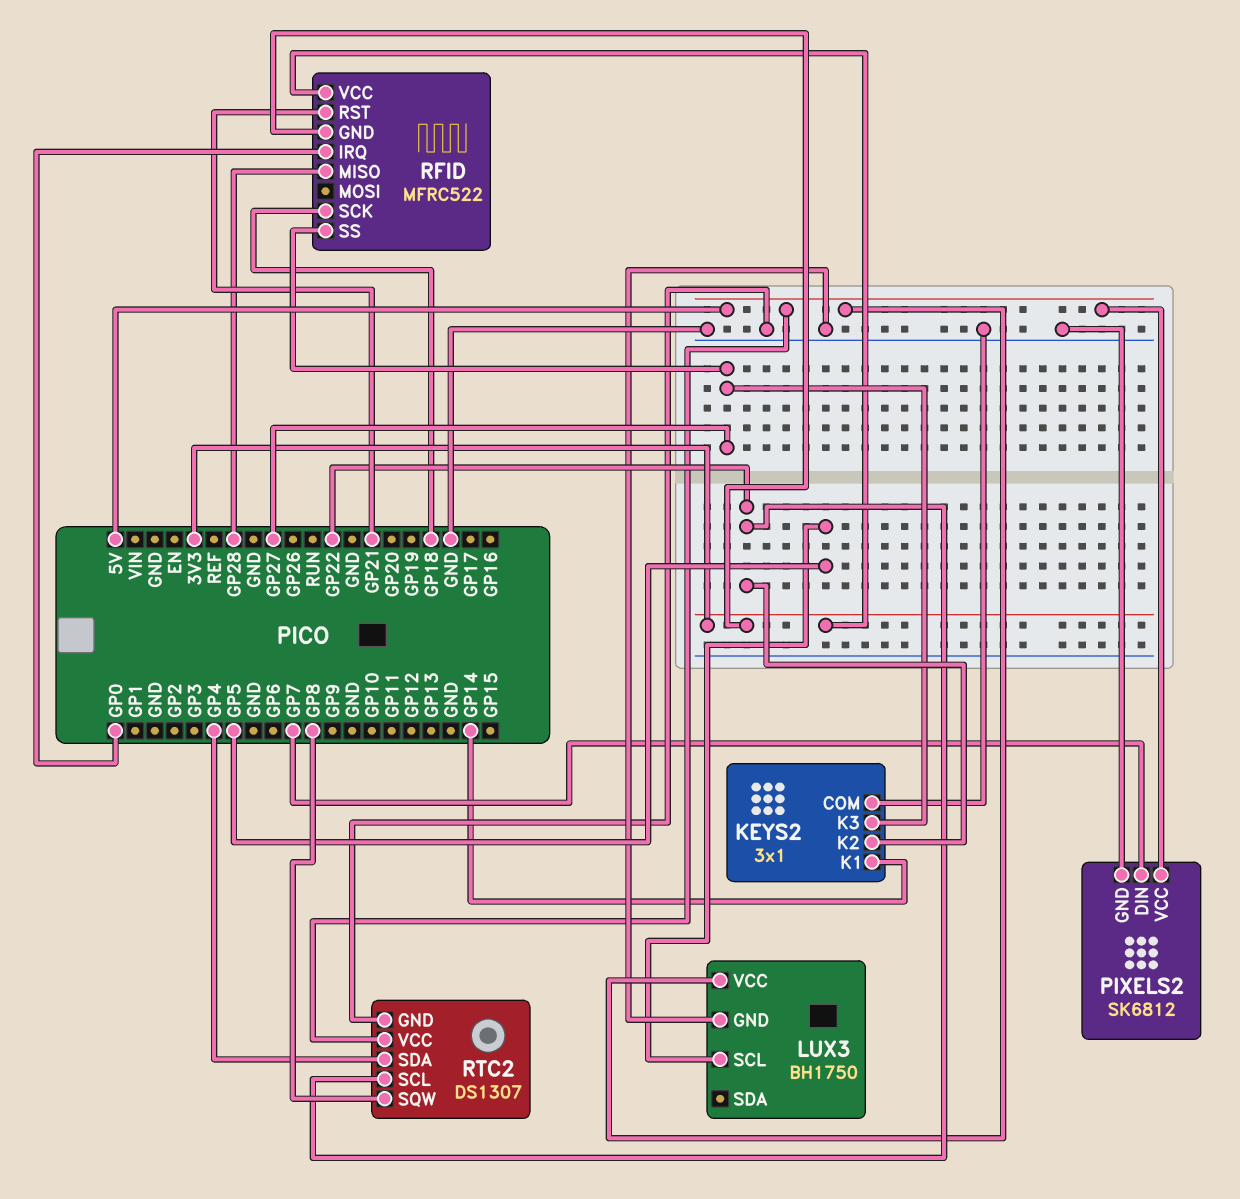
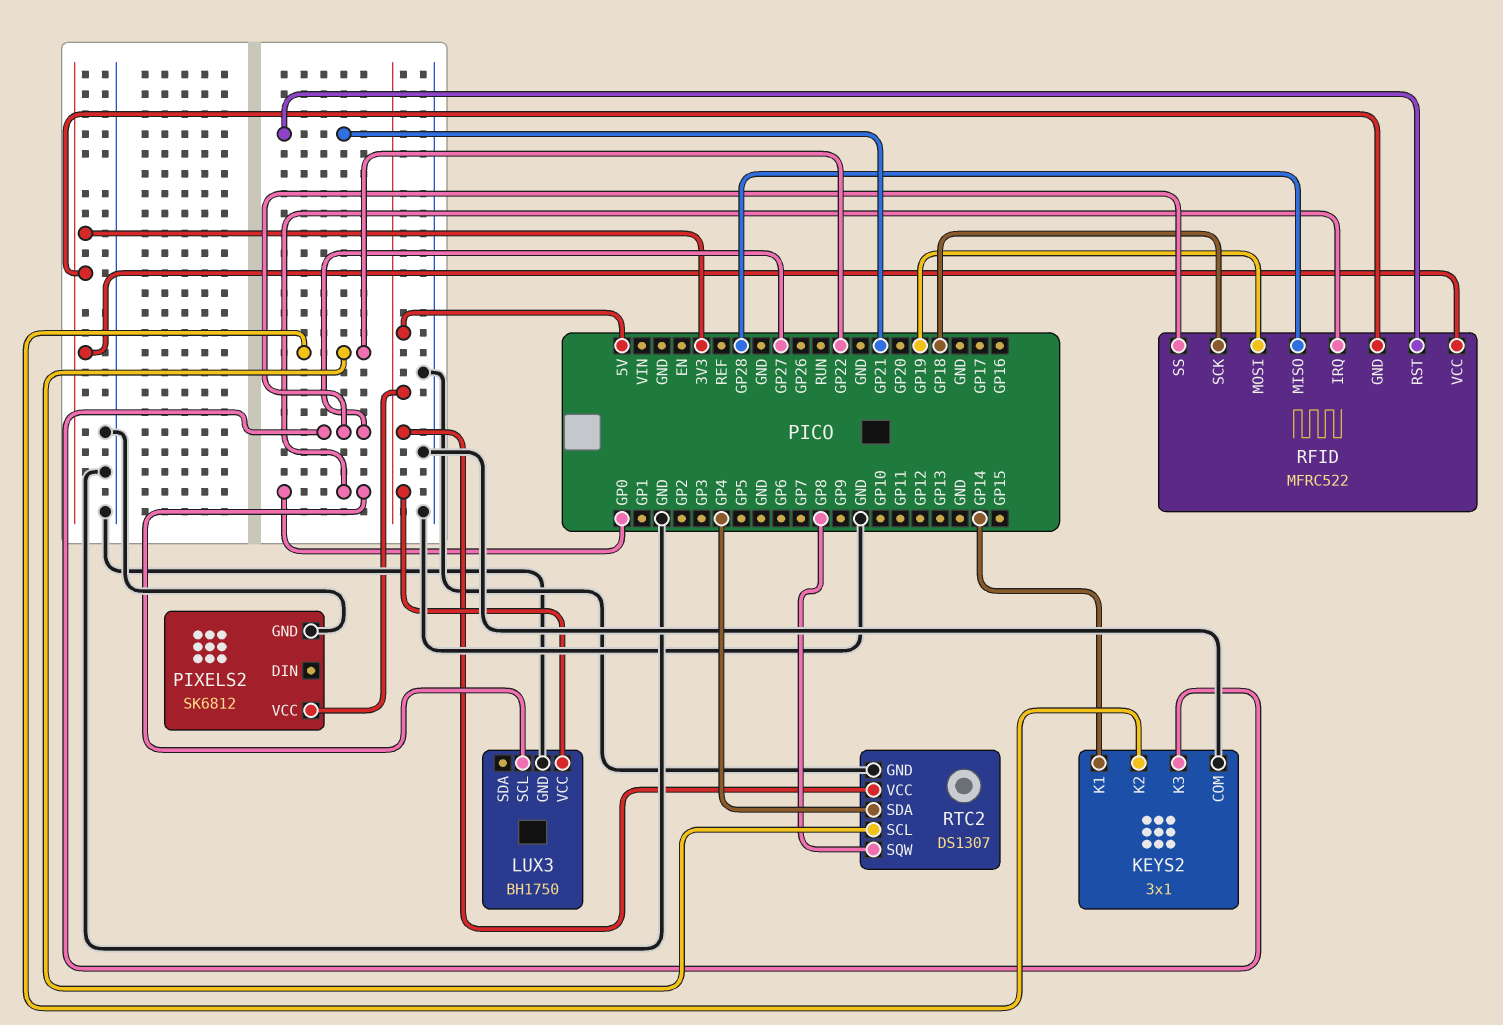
LUX3 pin SCL: GP5 -> GP0
PIXELS2 pin DIN: GP7 -> none
RFID pin MOSI: none -> GP19

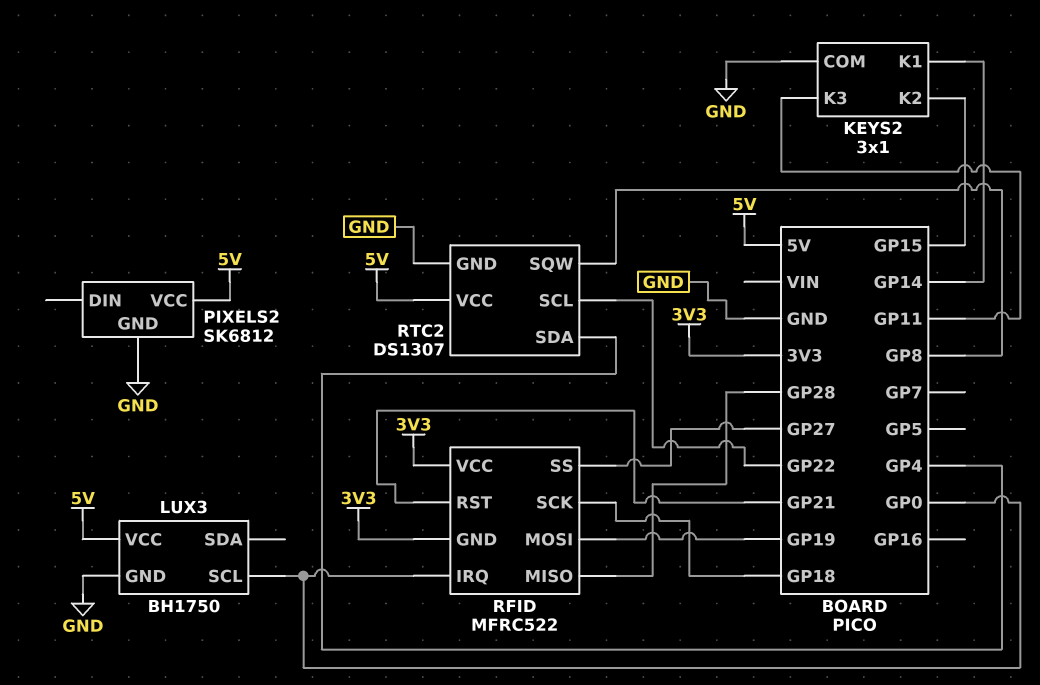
KEYS2 pin K2: GP22 -> GP15
KEYS2 pin K3: GP27 -> GP11

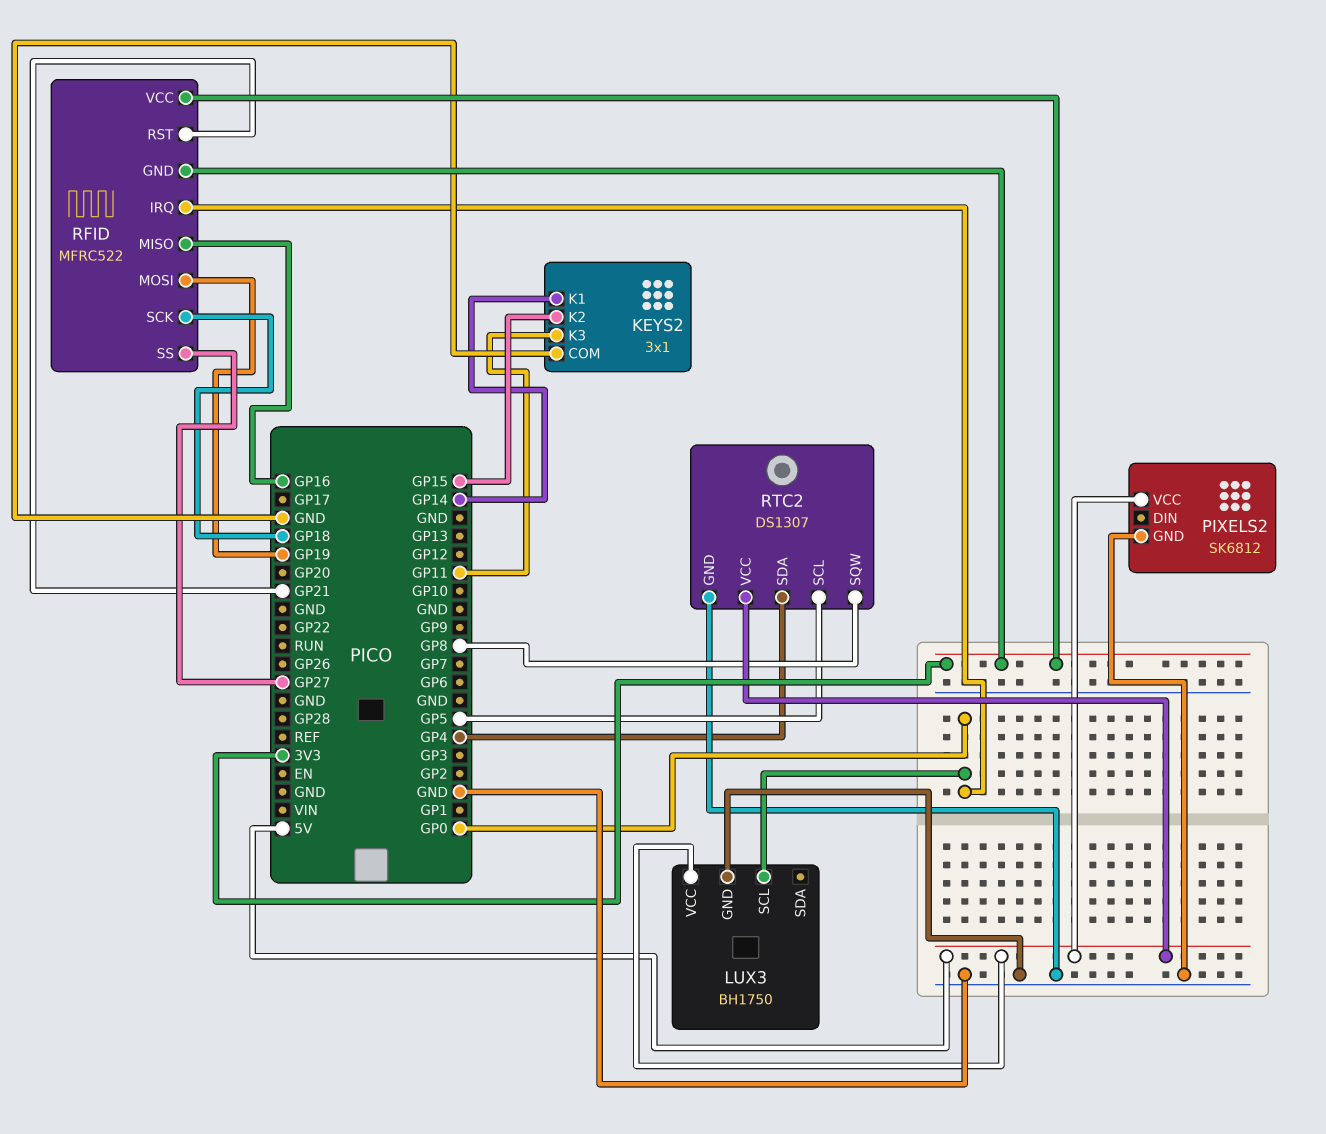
RFID pin MISO: GP28 -> GP16
RTC2 pin SCL: GP22 -> GP5

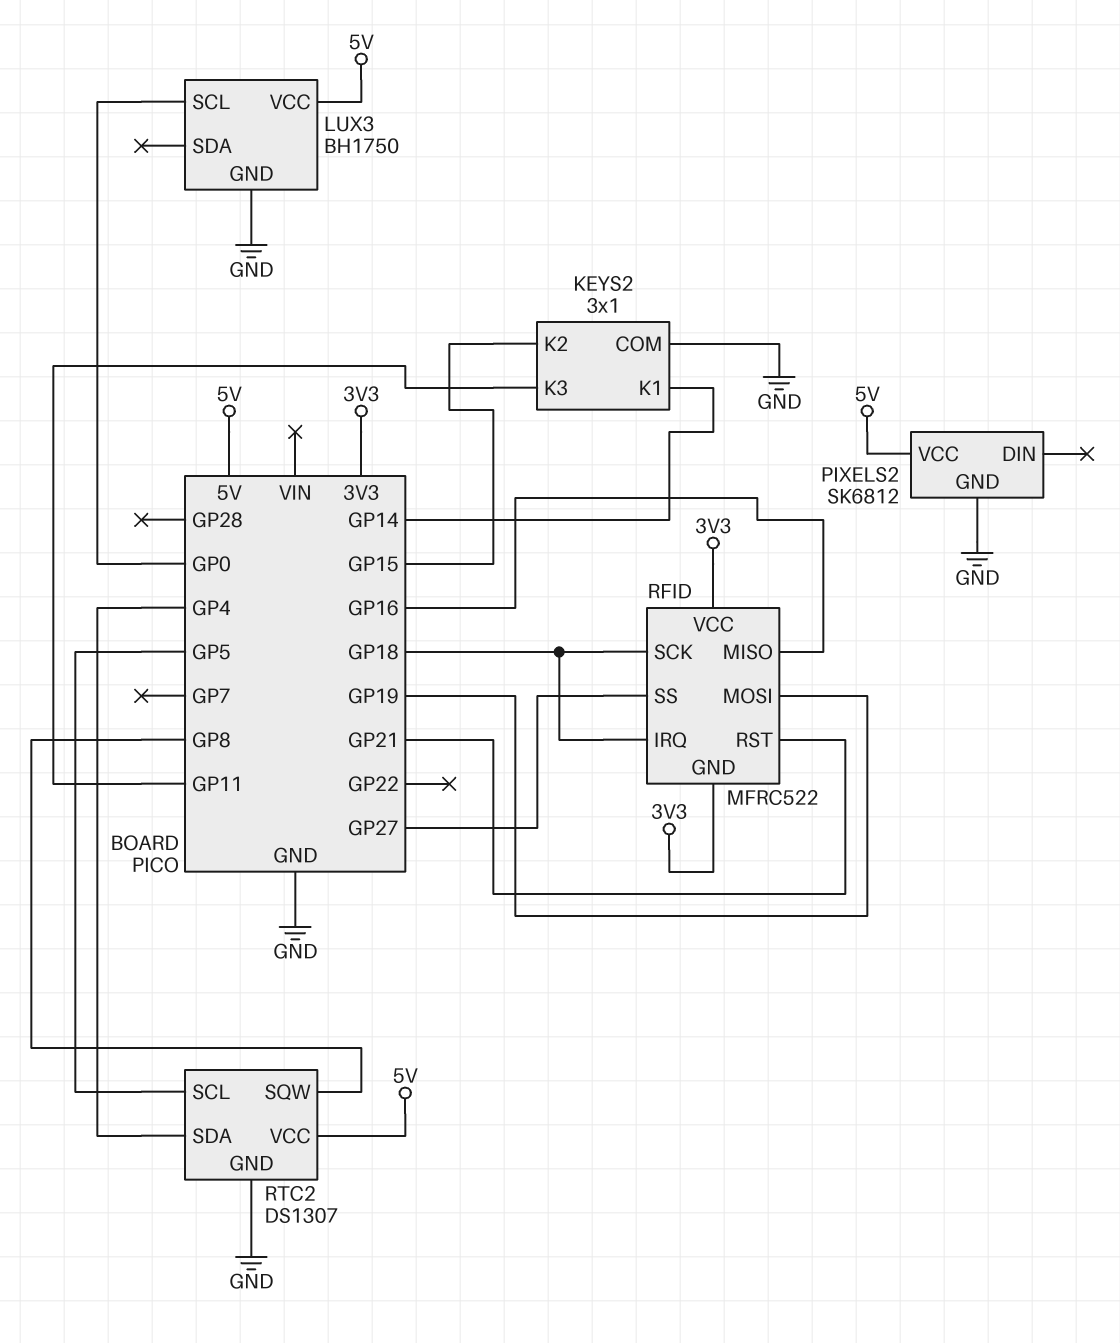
RFID pin IRQ: GP0 -> GP18

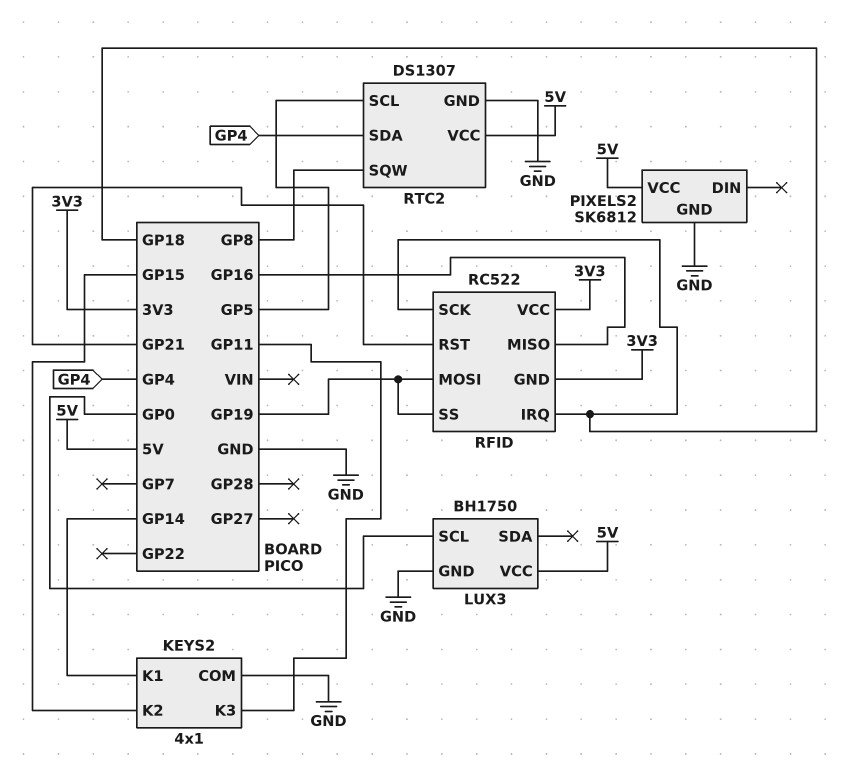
KEYS2: 3x1 -> 4x1
RFID: MFRC522 -> RC522
RFID pin SS: GP27 -> GP19

